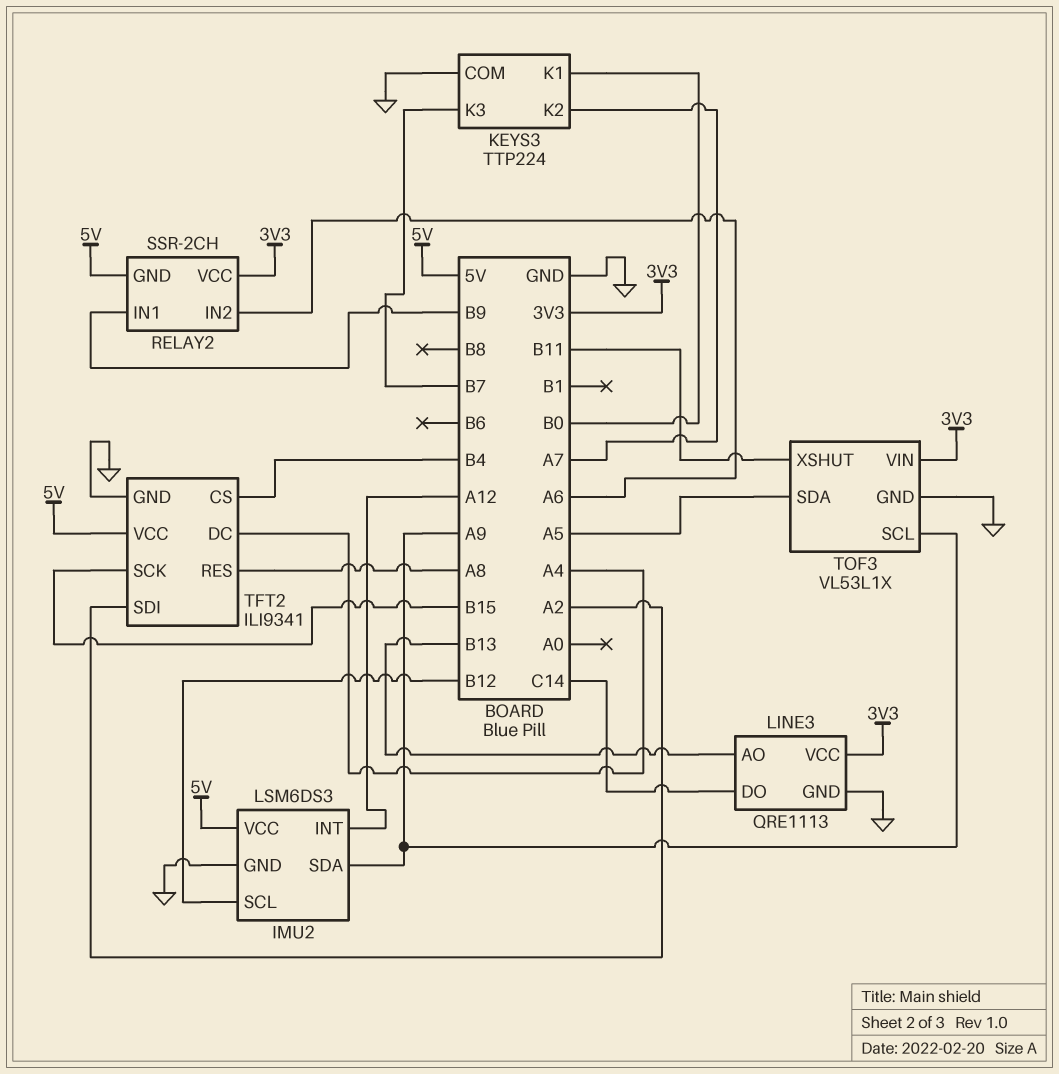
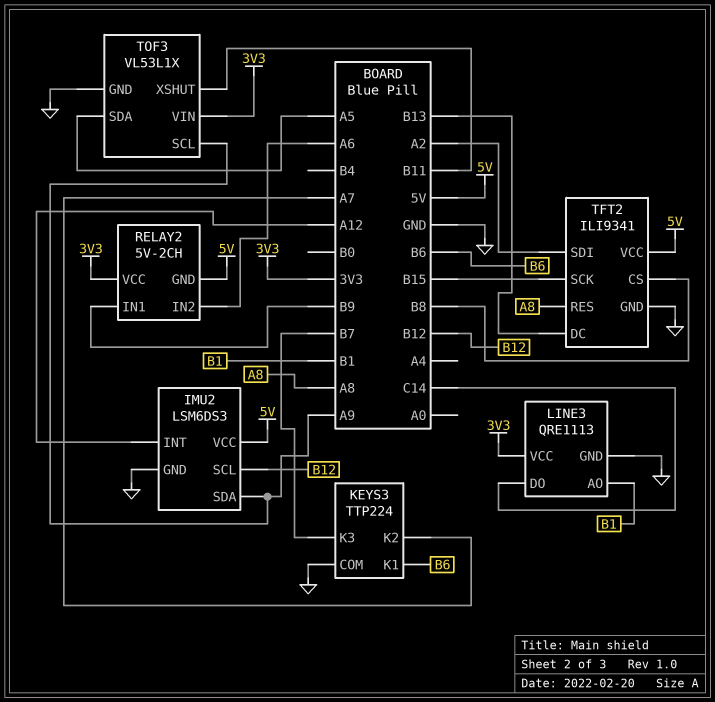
KEYS3 pin K1: B0 -> B6
LINE3 pin AO: B13 -> B1
RELAY2: SSR-2CH -> 5V-2CH
TFT2 pin CS: B4 -> B8
TFT2 pin DC: A4 -> B13

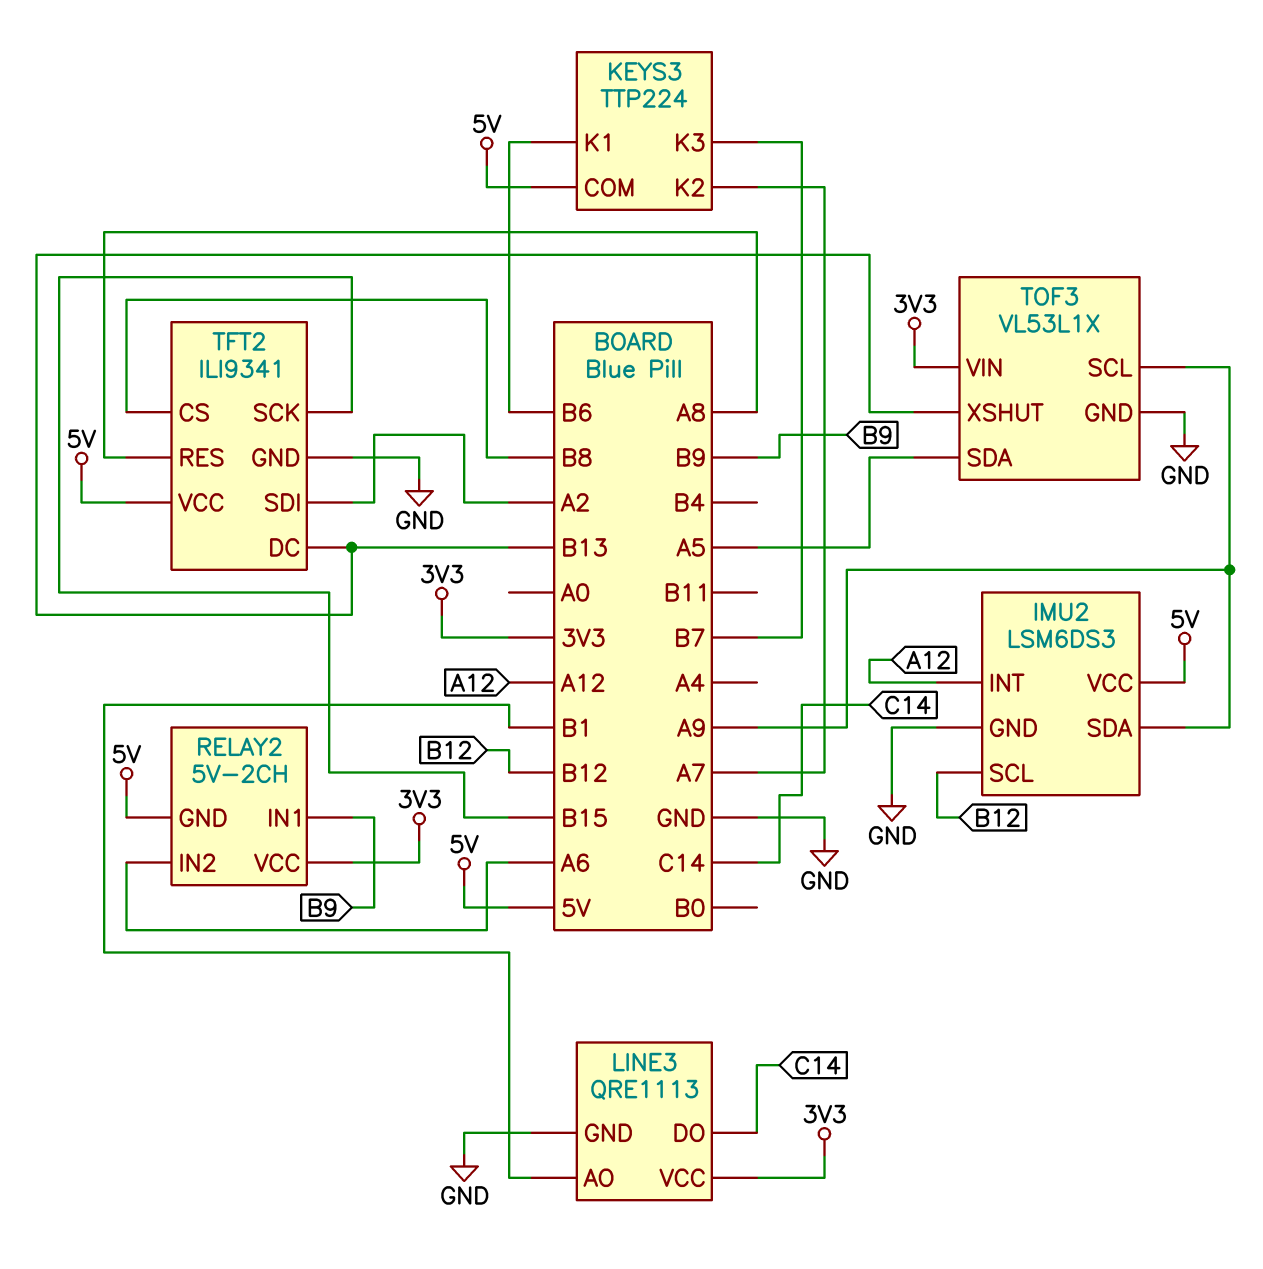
KEYS3 pin COM: GND -> 5V
TOF3 pin XSHUT: B11 -> B13

